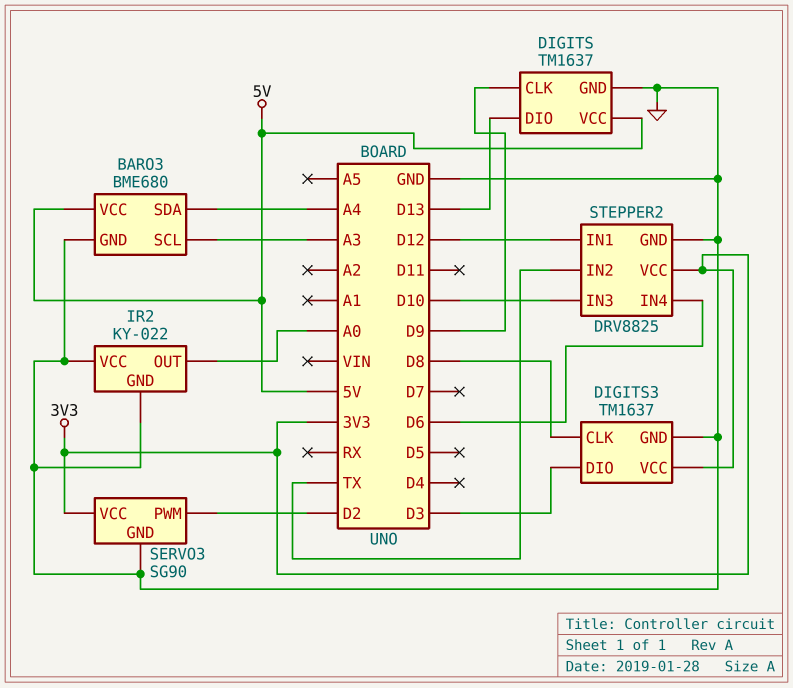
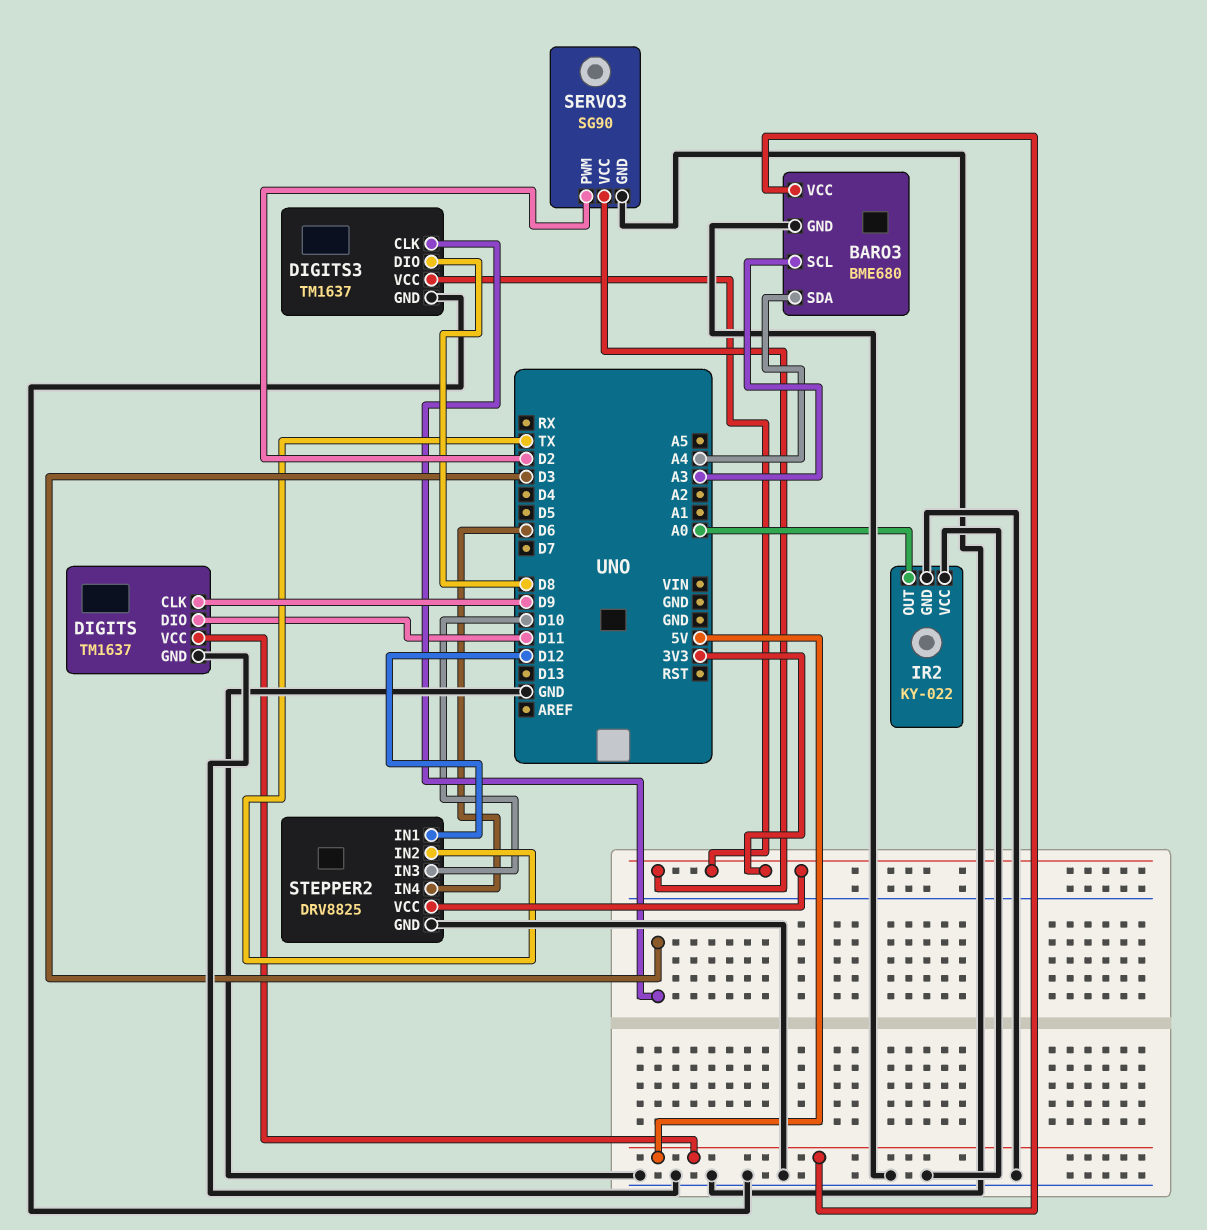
DIGITS pin DIO: D13 -> D11
DIGITS3 pin CLK: D8 -> D3
DIGITS3 pin DIO: D3 -> D8

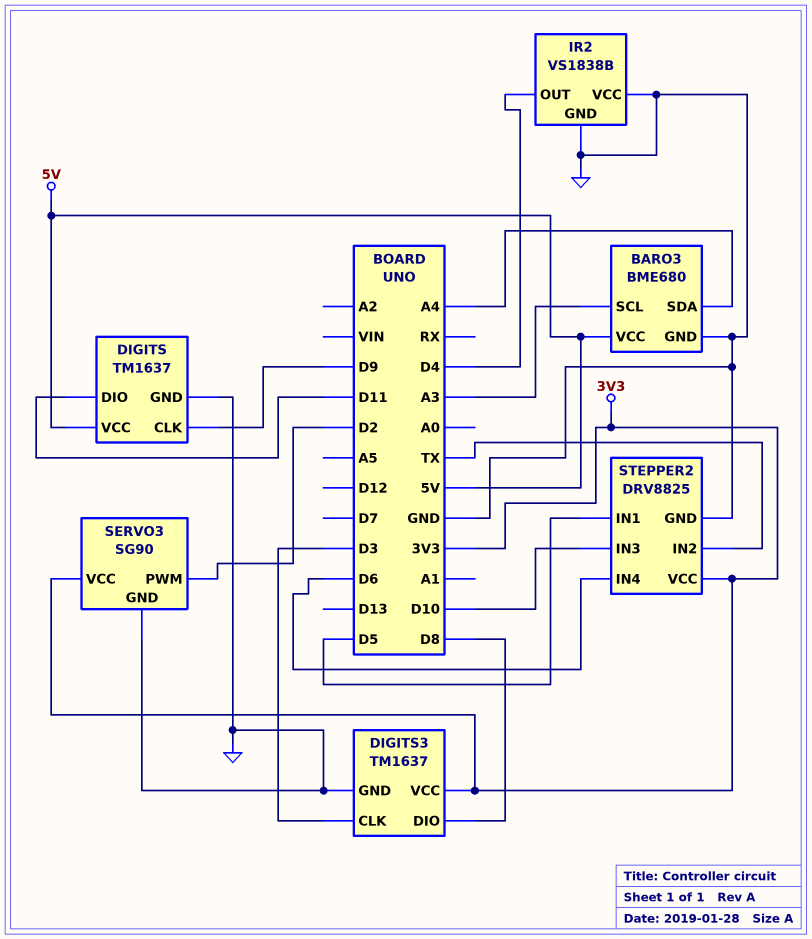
IR2: KY-022 -> VS1838B
IR2 pin OUT: A0 -> D4
STEPPER2 pin IN1: D12 -> D5

